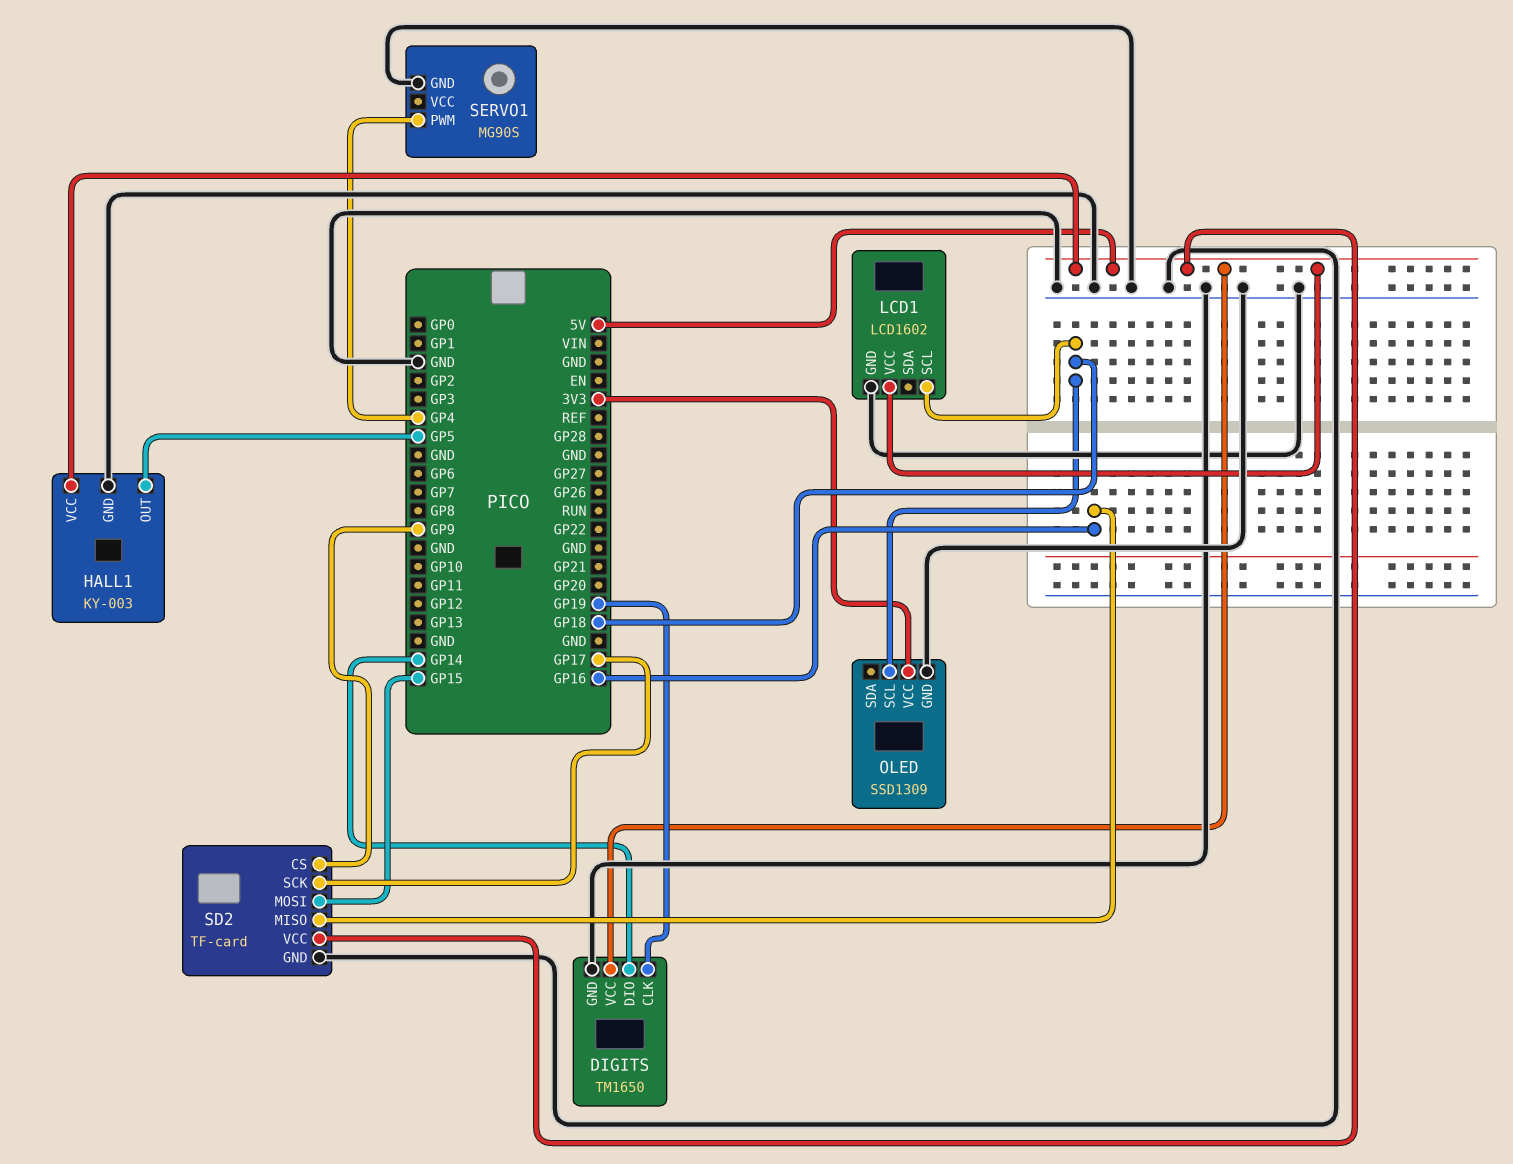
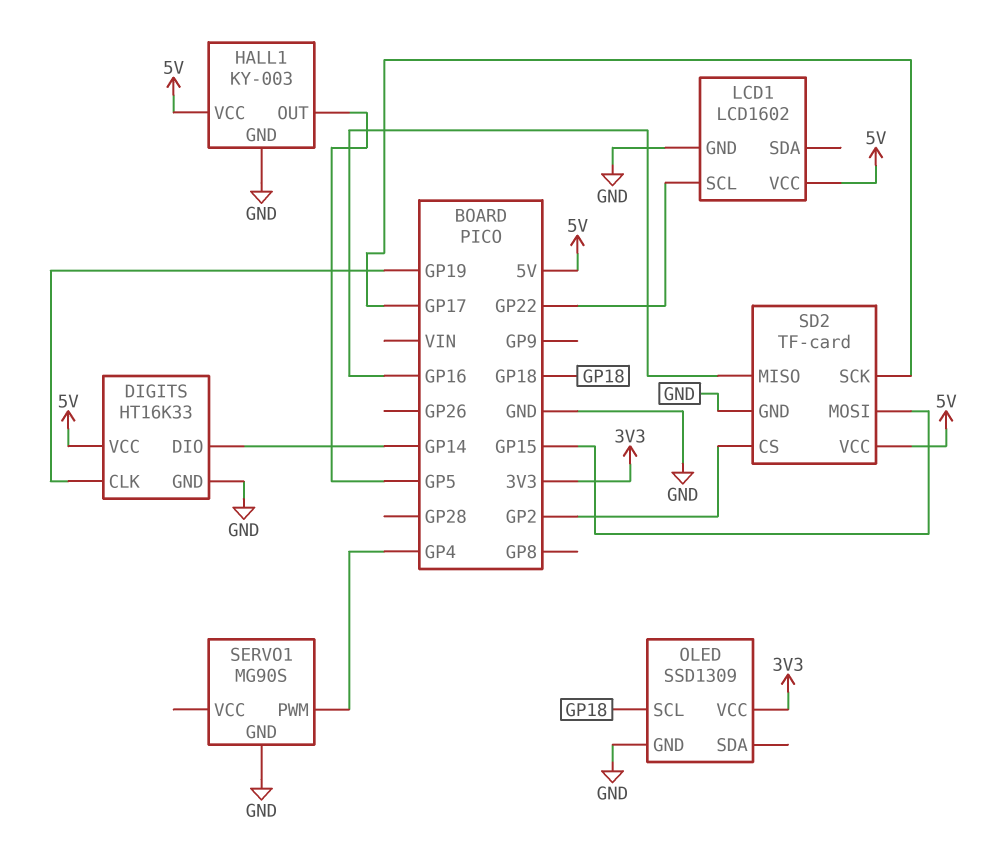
DIGITS: TM1650 -> HT16K33
LCD1 pin SCL: GP18 -> GP22
SD2 pin CS: GP9 -> GP2

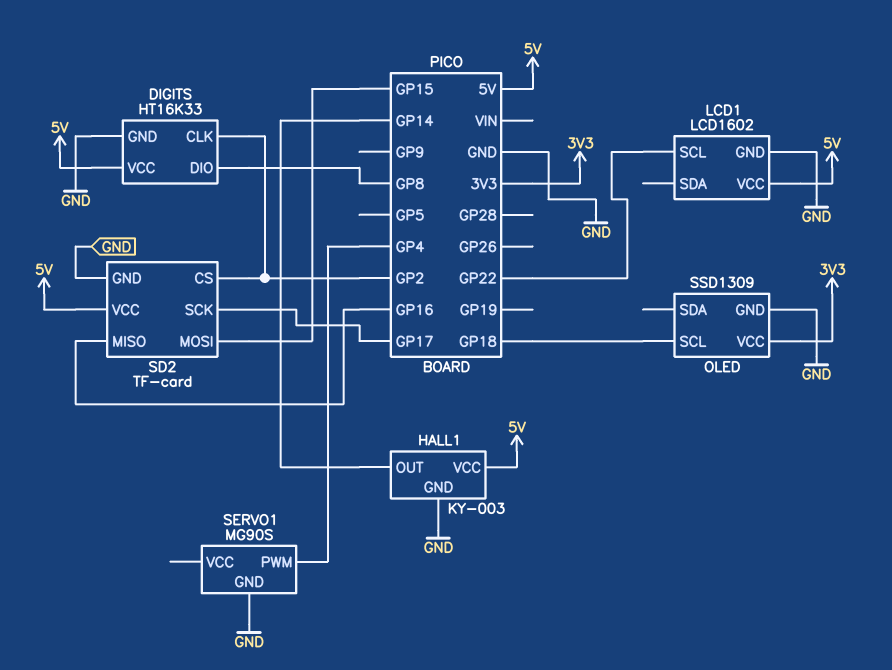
DIGITS pin CLK: GP19 -> GP2
DIGITS pin DIO: GP14 -> GP8
HALL1 pin OUT: GP5 -> GP14

